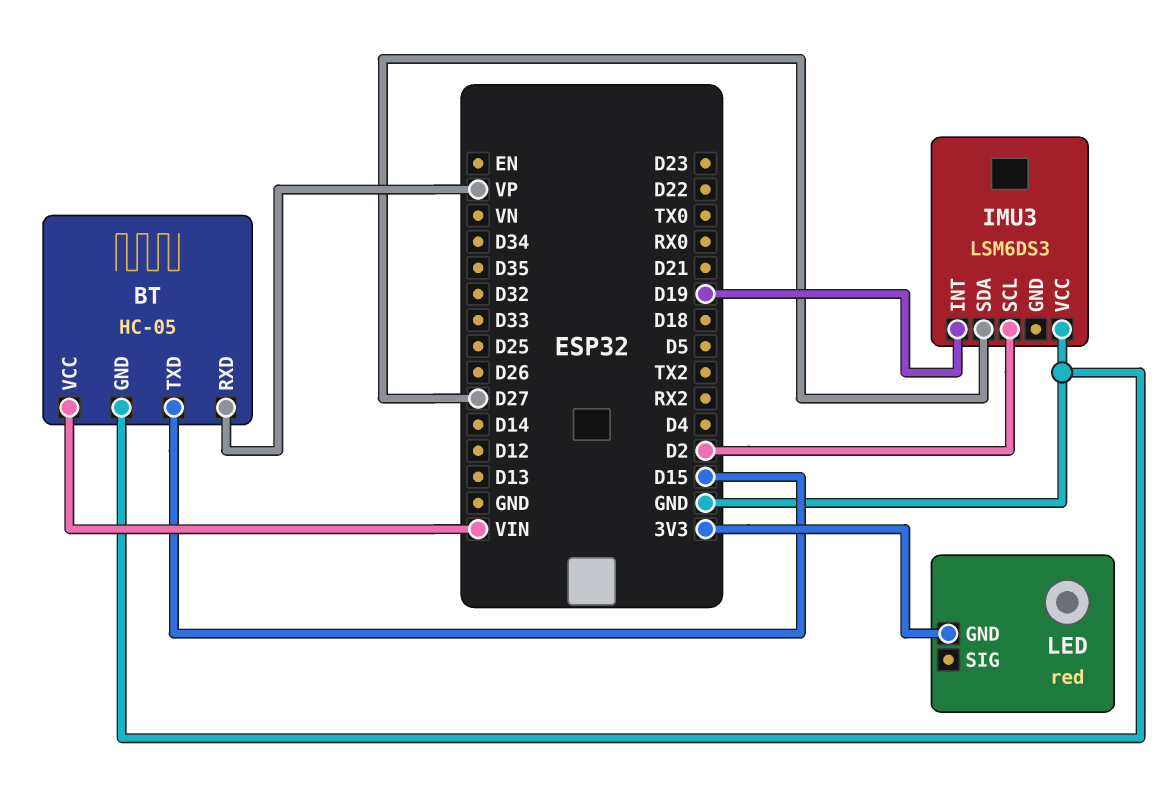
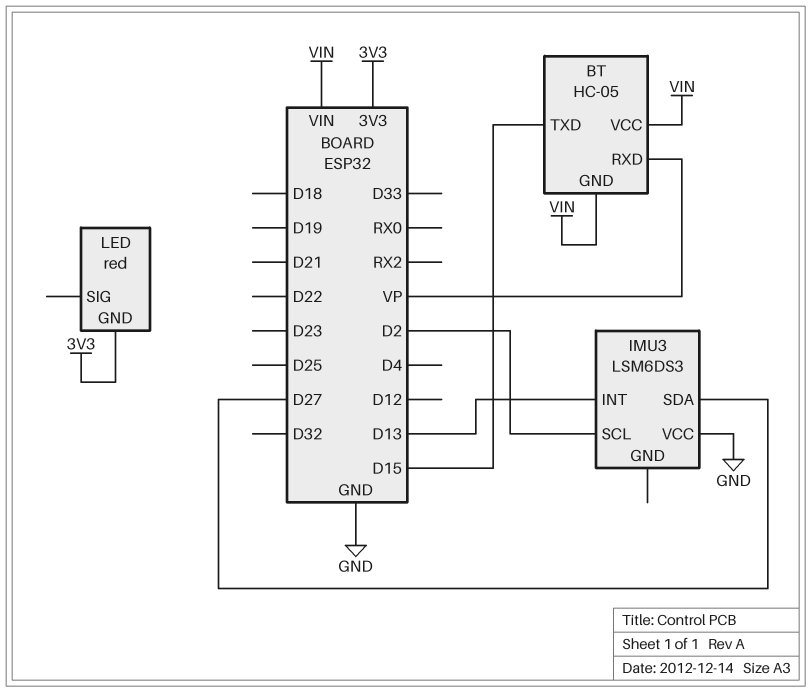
BT pin GND: GND -> VIN
IMU3 pin INT: D19 -> D13

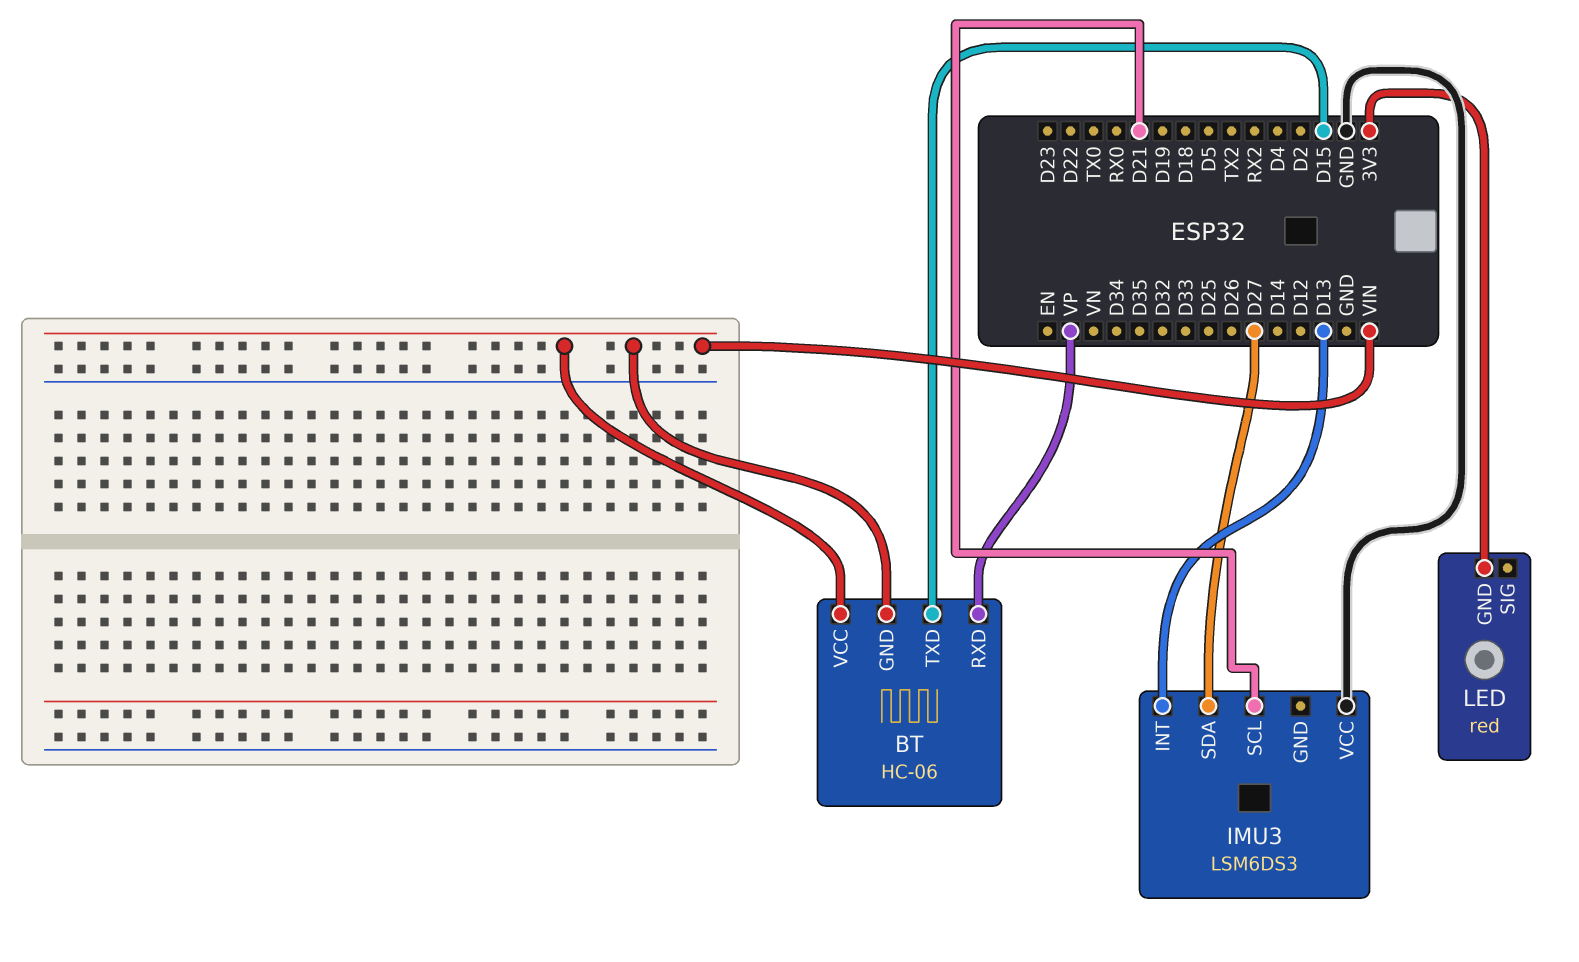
BT: HC-05 -> HC-06
IMU3 pin SCL: D2 -> D21

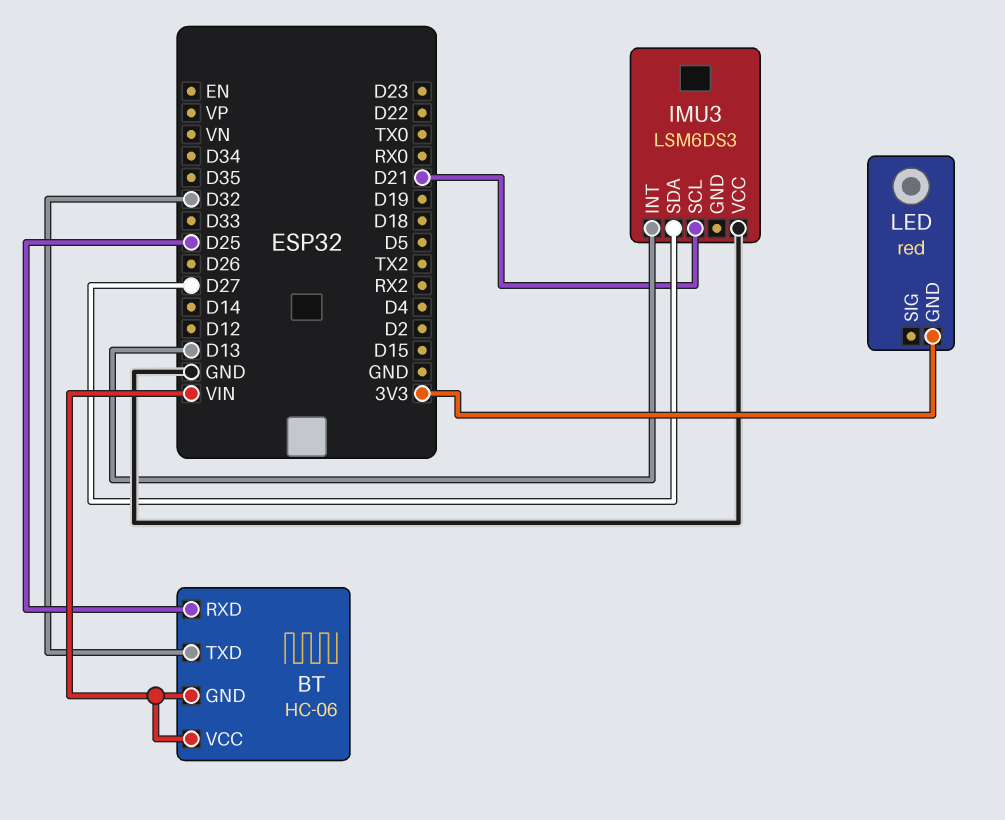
BT pin RXD: VP -> D25
BT pin TXD: D15 -> D32

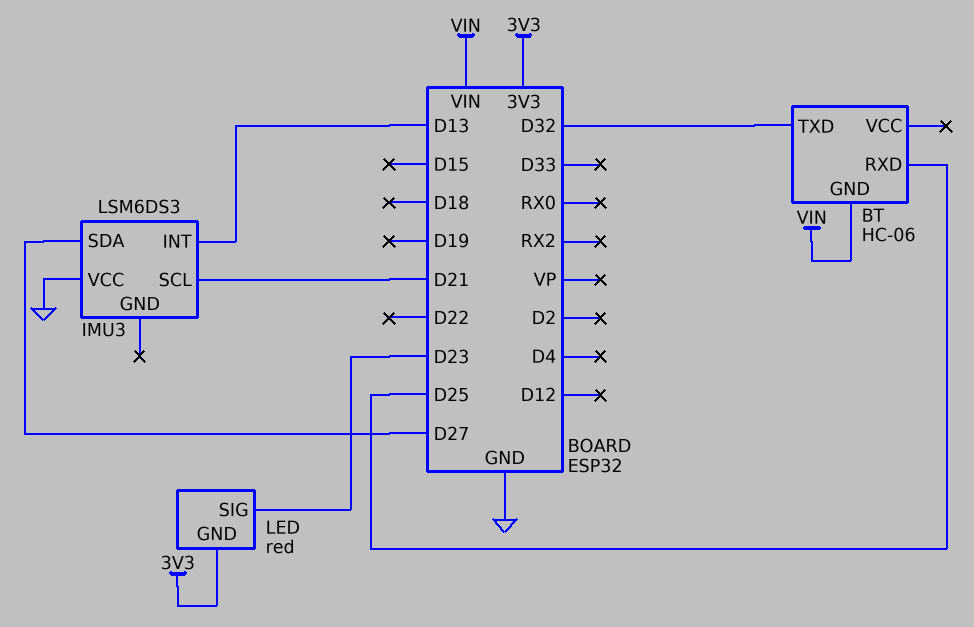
BT pin VCC: VIN -> none
LED pin SIG: none -> D23

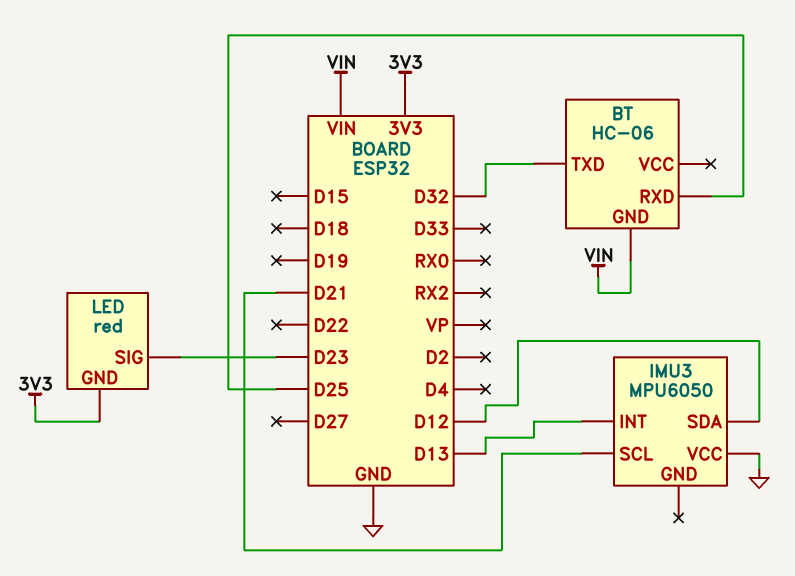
IMU3: LSM6DS3 -> MPU6050
IMU3 pin SDA: D27 -> D12

